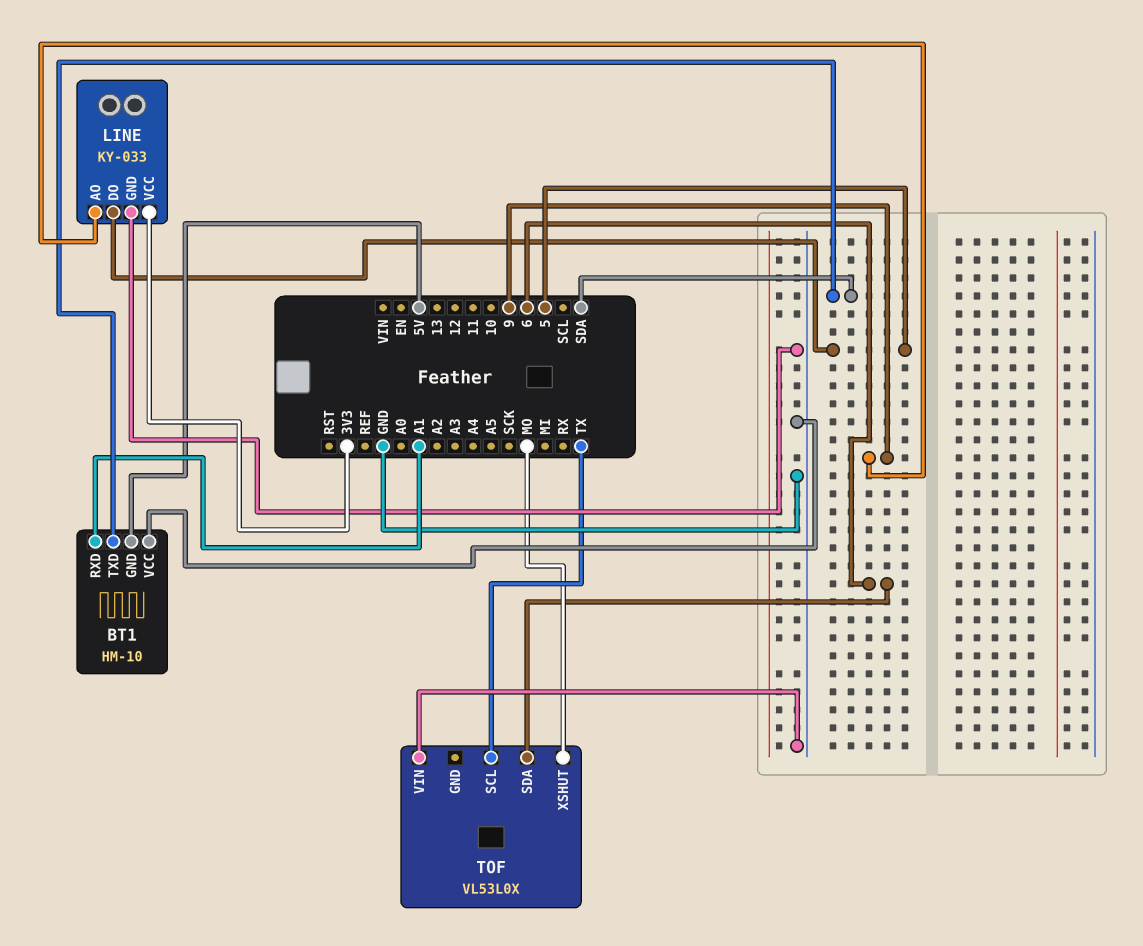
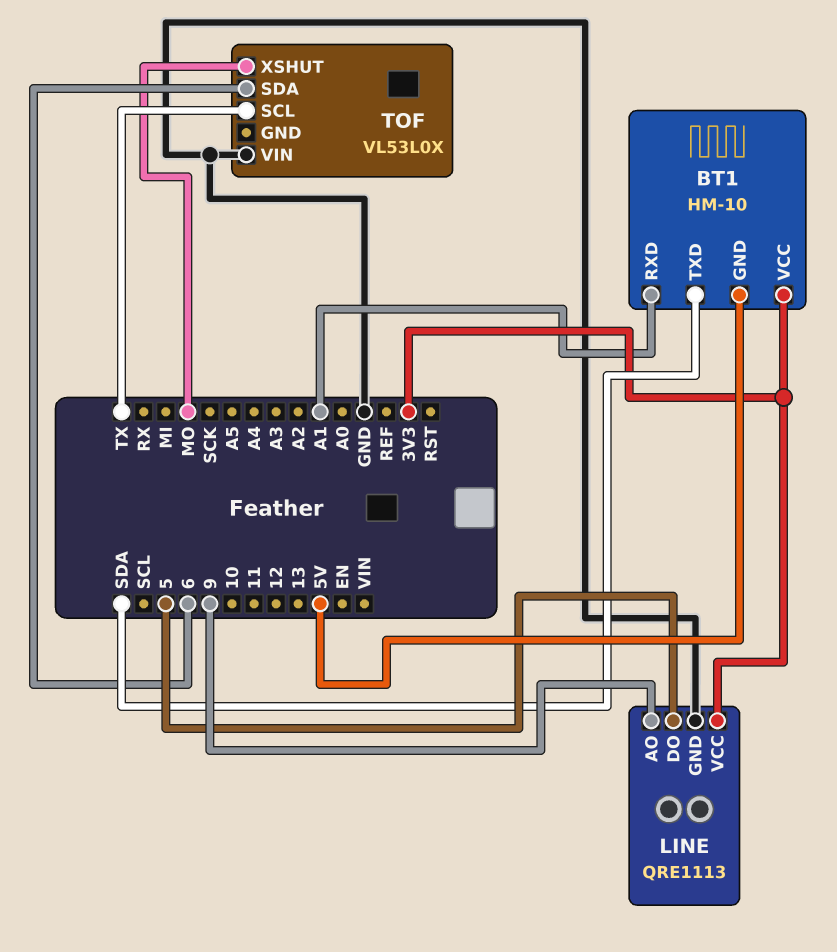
BT1 pin VCC: GND -> 3V3
LINE: KY-033 -> QRE1113

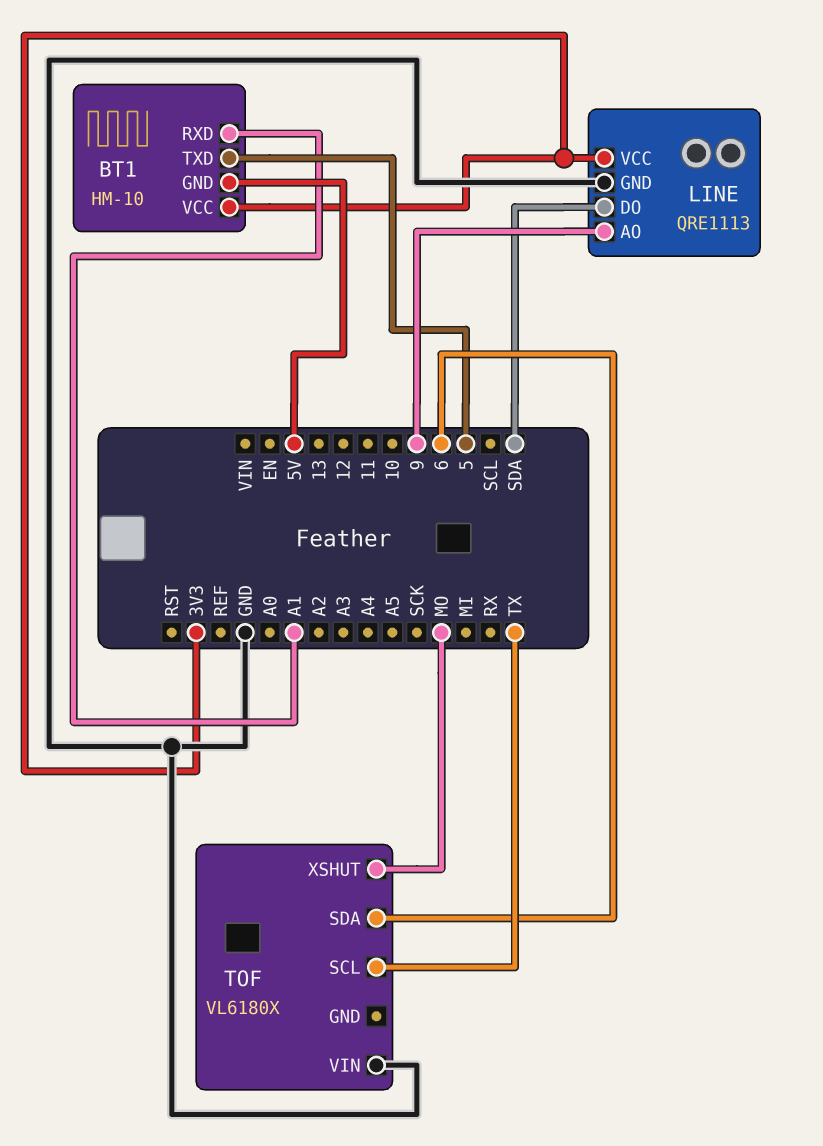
BT1 pin TXD: SDA -> 5
LINE pin DO: 5 -> SDA
TOF: VL53L0X -> VL6180X

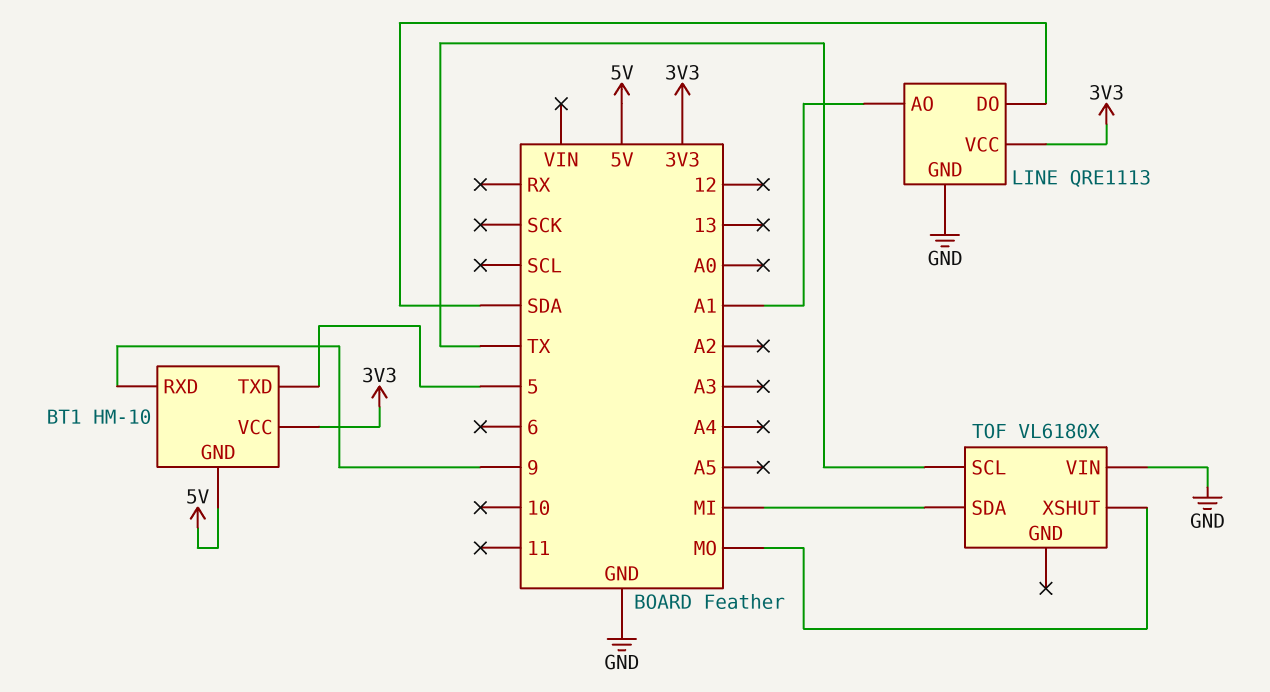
BT1 pin RXD: A1 -> 9
LINE pin AO: 9 -> A1
TOF pin SDA: 6 -> MI

